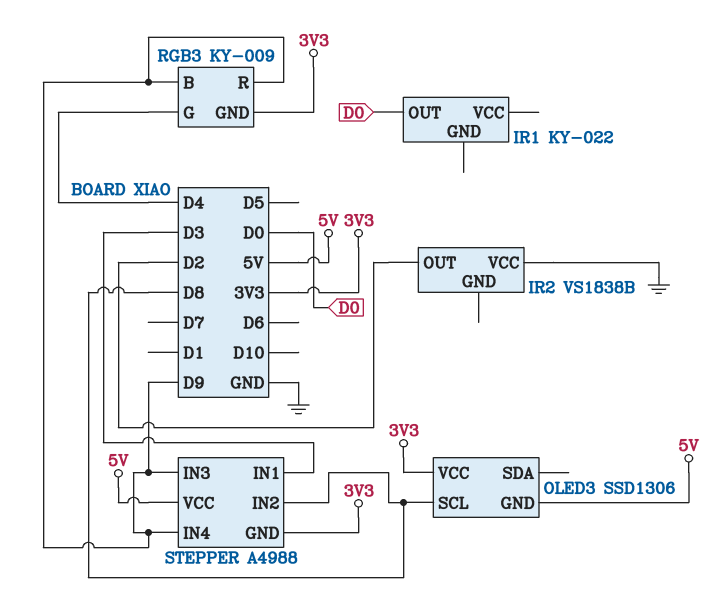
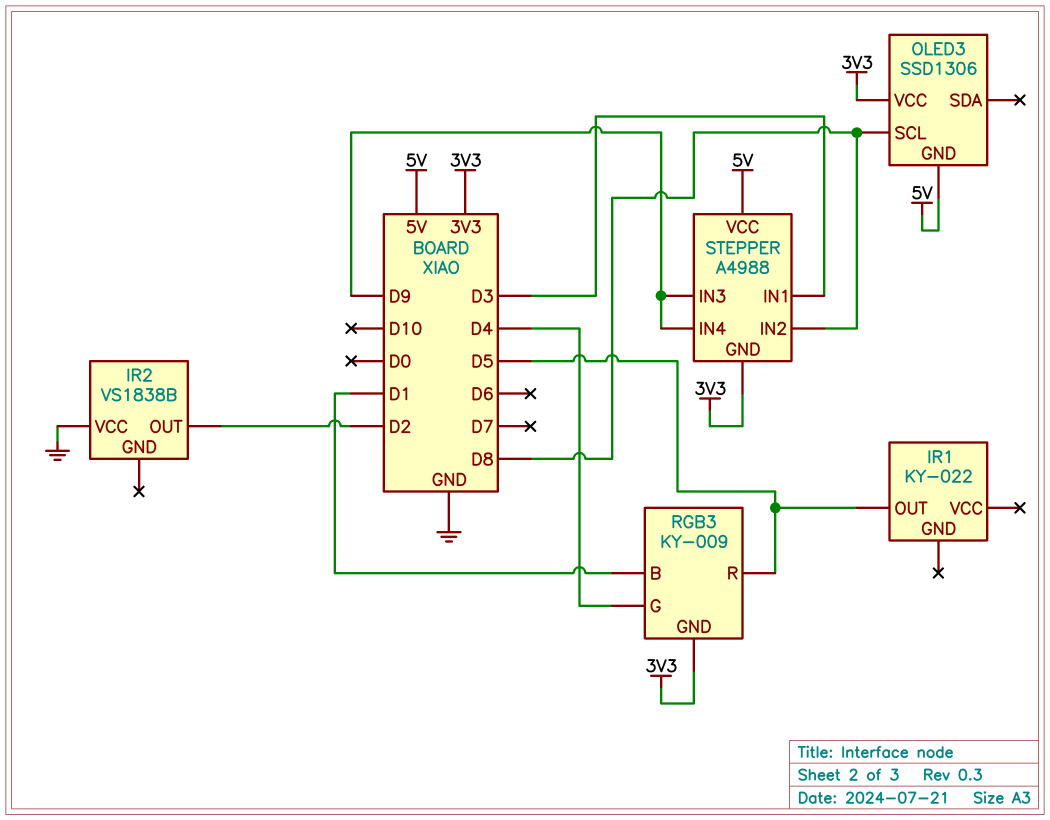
IR1 pin OUT: D0 -> D5
RGB3 pin B: D9 -> D1
RGB3 pin R: D9 -> D5

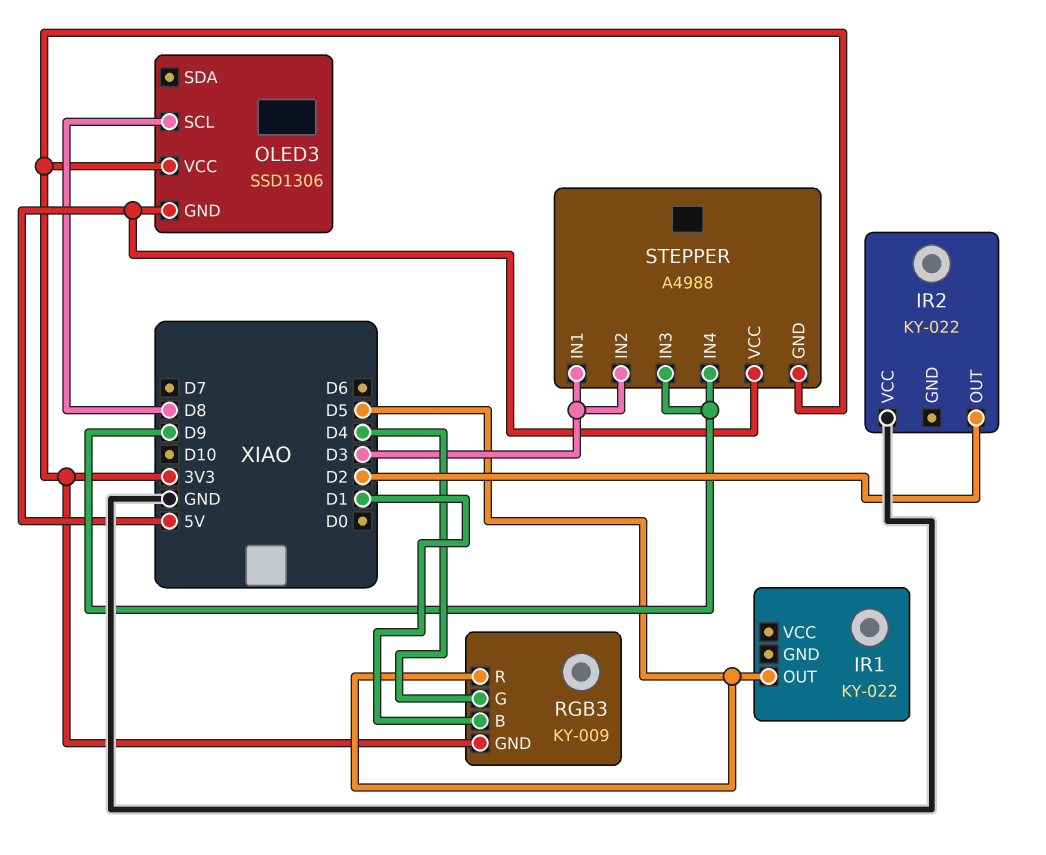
IR2: VS1838B -> KY-022
STEPPER pin IN2: D8 -> D3

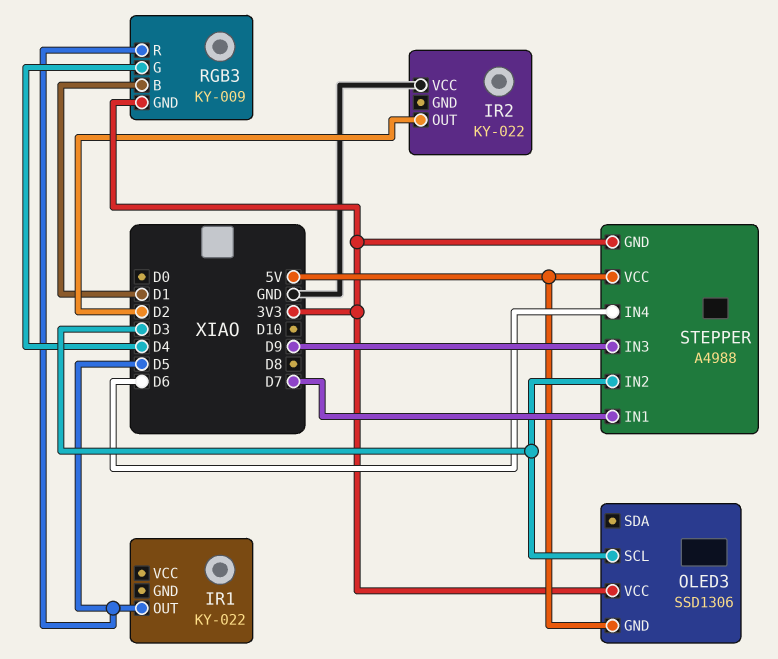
OLED3 pin SCL: D8 -> D3
STEPPER pin IN1: D3 -> D7
STEPPER pin IN4: D9 -> D6

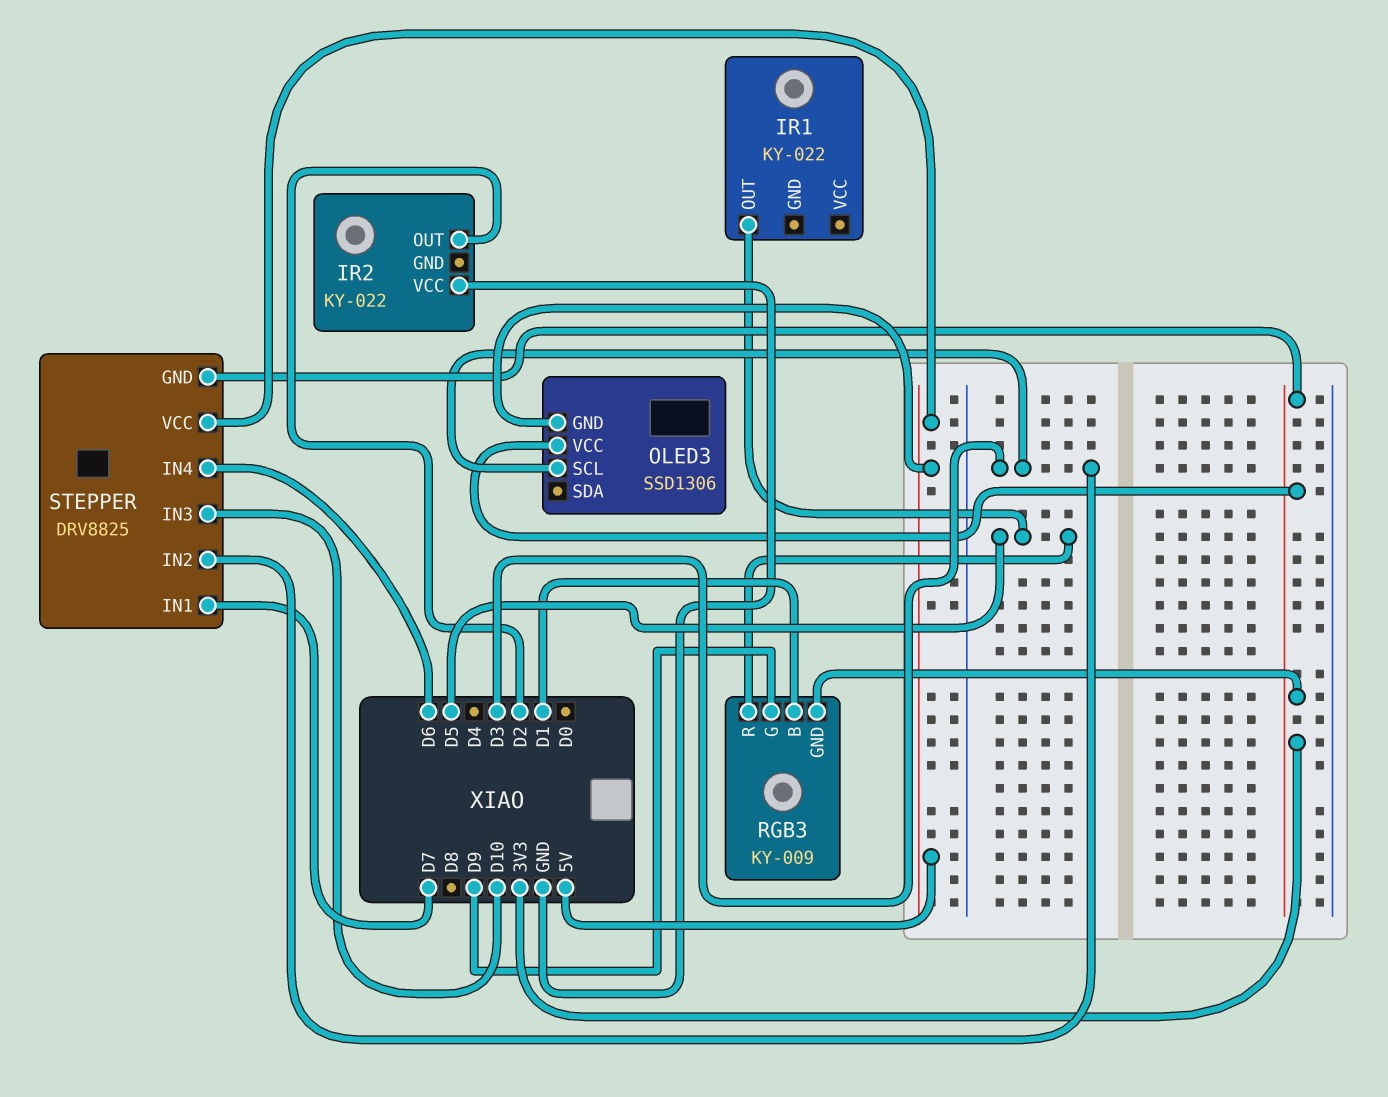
RGB3 pin G: D4 -> D9
STEPPER: A4988 -> DRV8825
STEPPER pin IN3: D9 -> D10

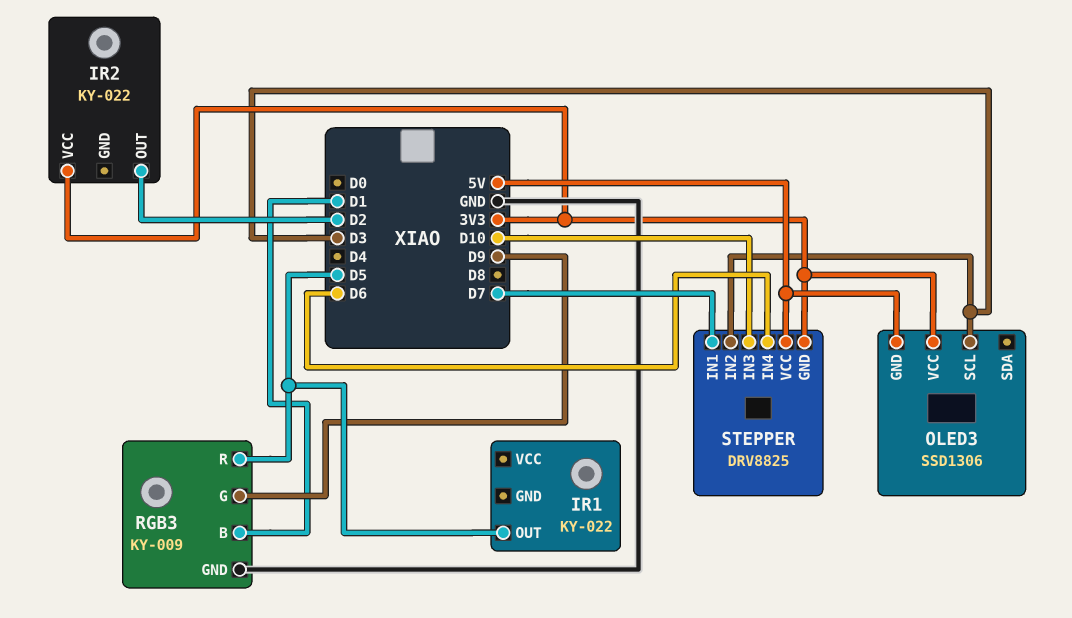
IR2 pin VCC: GND -> 3V3
RGB3 pin GND: 3V3 -> GND

